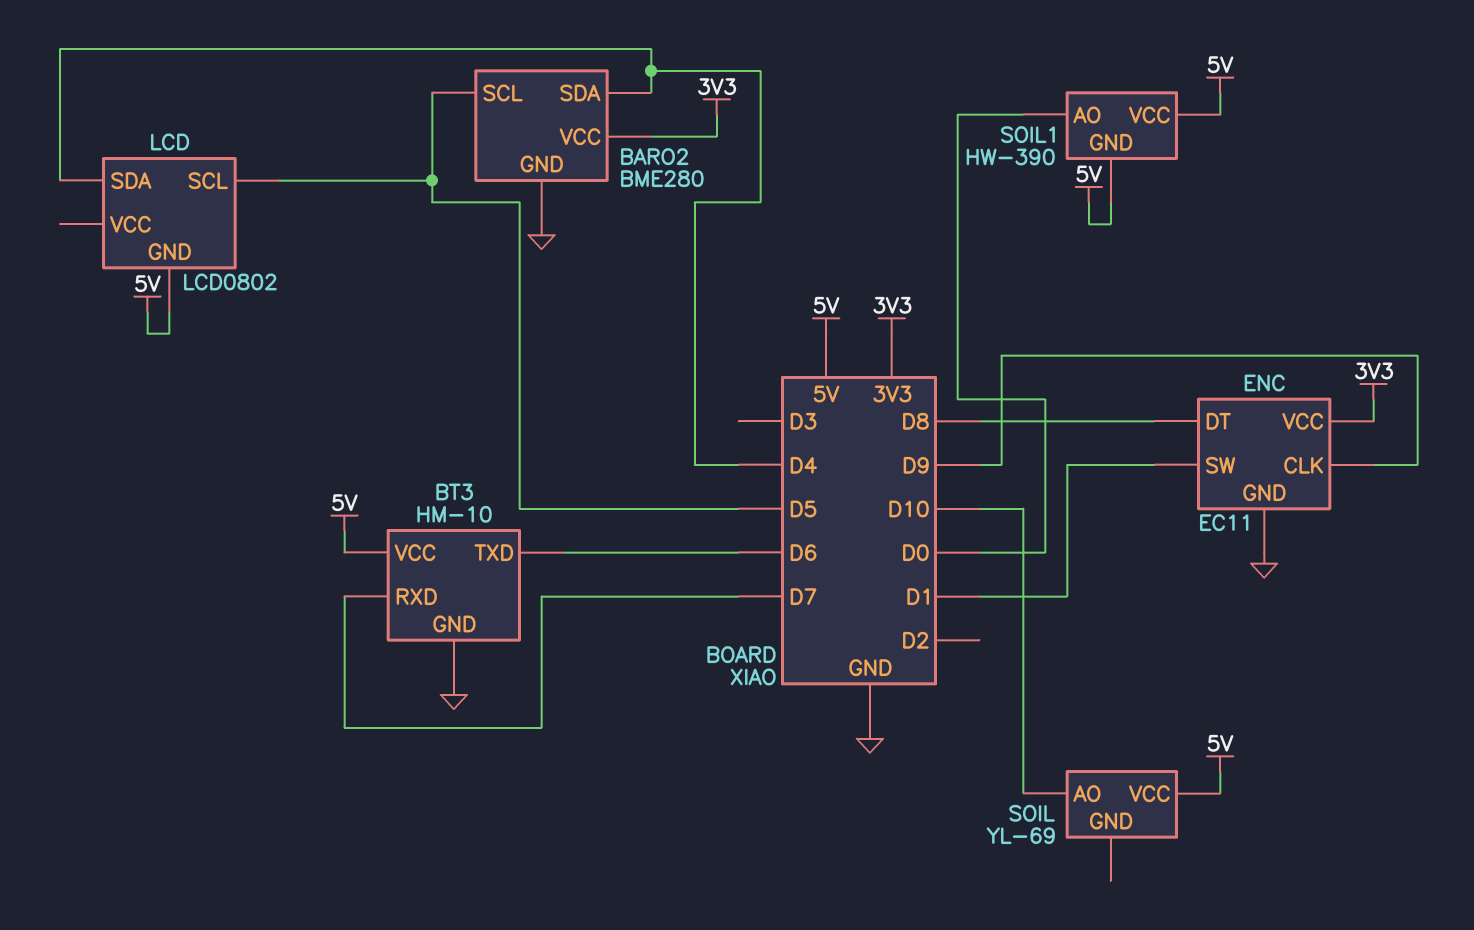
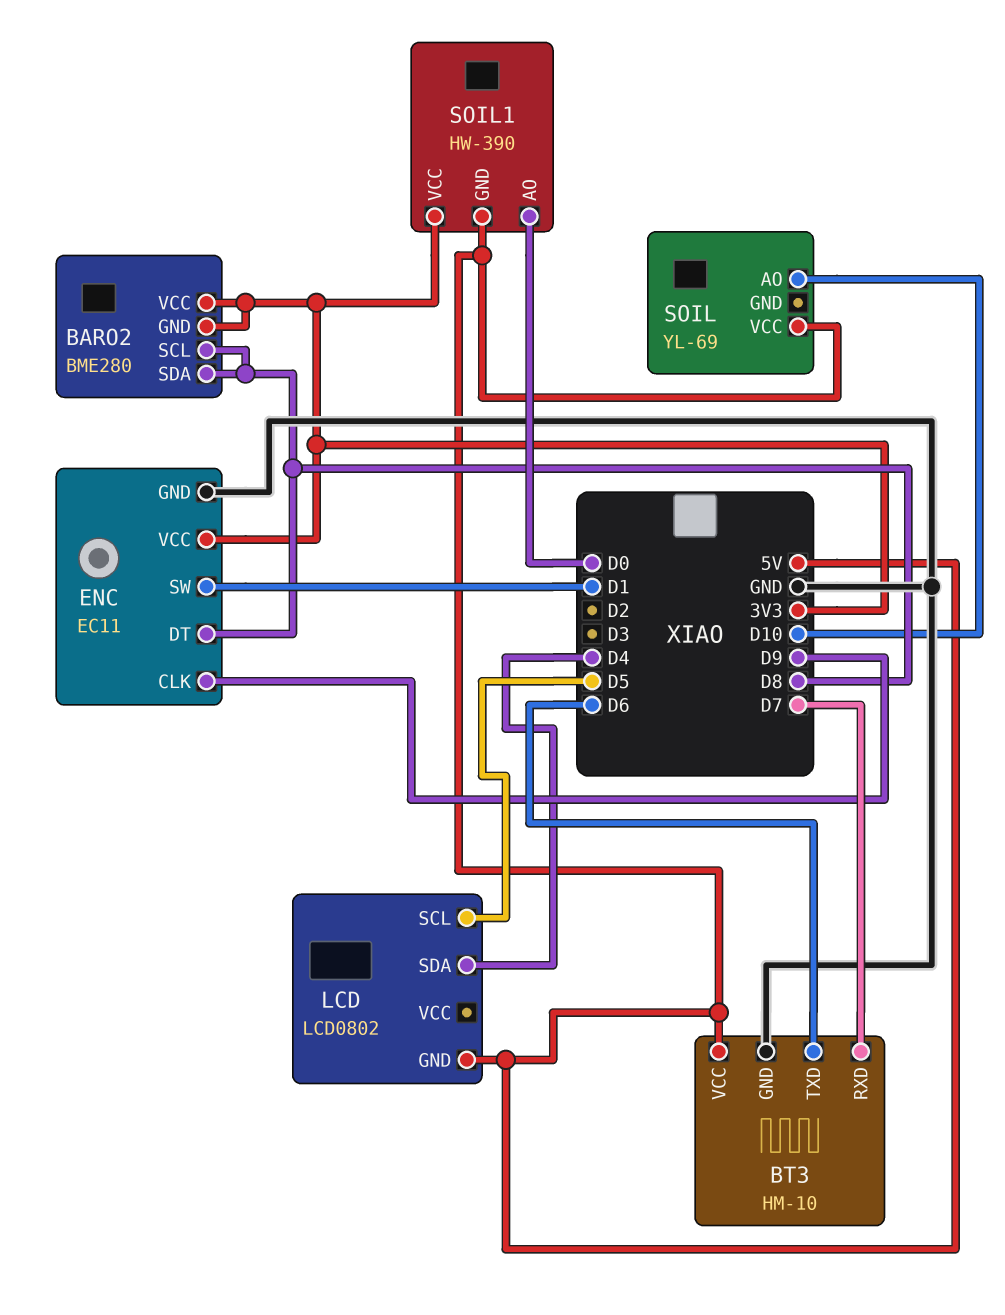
BARO2 pin GND: GND -> 3V3
BARO2 pin SCL: D5 -> D8
BARO2 pin SDA: D4 -> D8
SOIL1 pin VCC: 5V -> 3V3

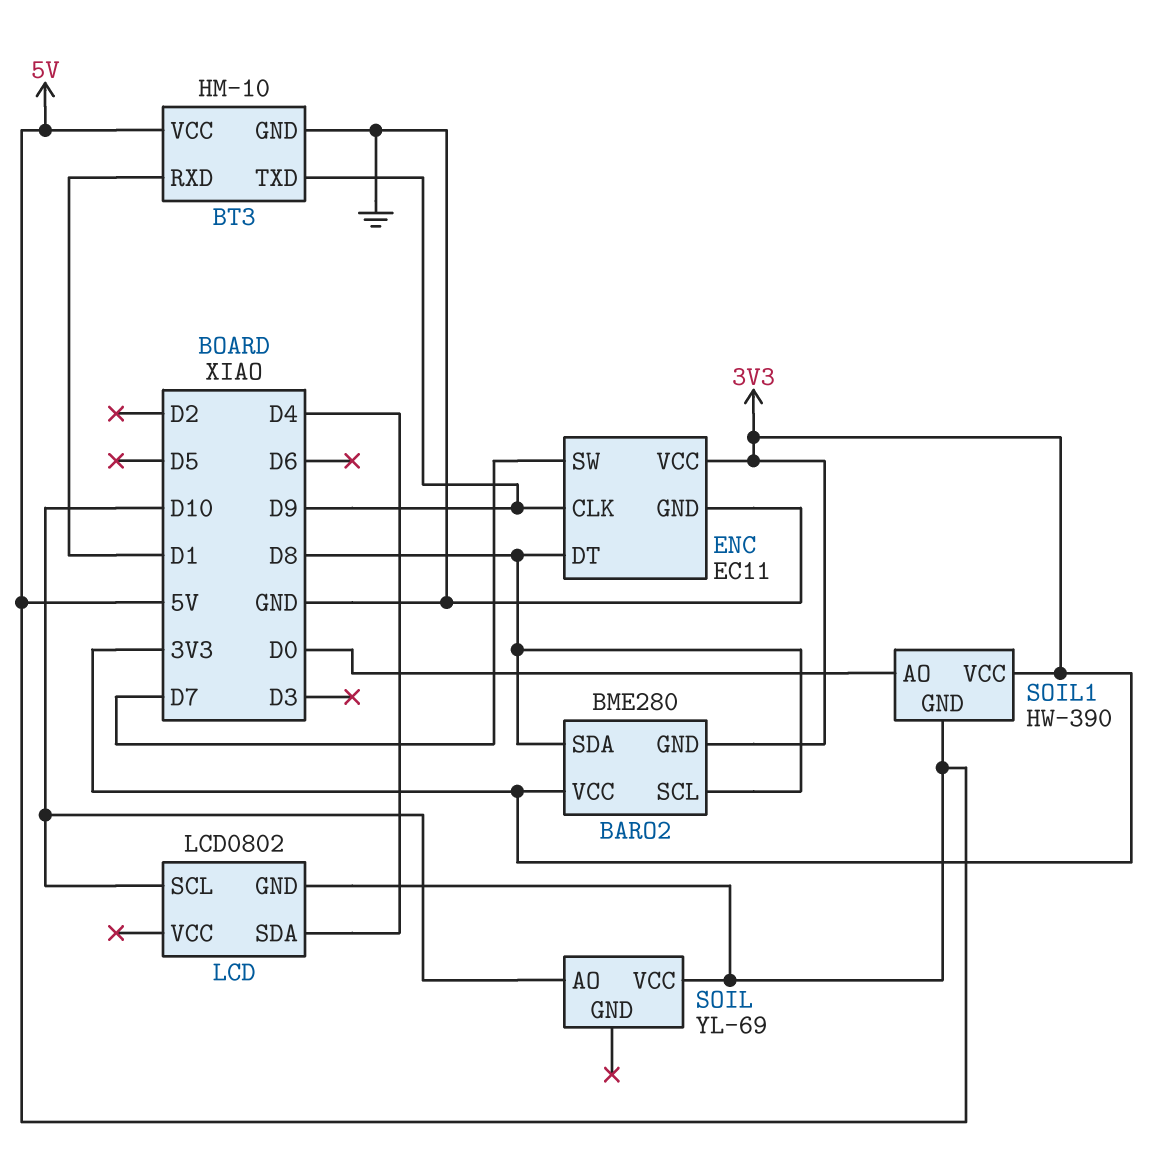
BT3 pin RXD: D7 -> D1
BT3 pin TXD: D6 -> D9
ENC pin SW: D1 -> D7
LCD pin SCL: D5 -> D10

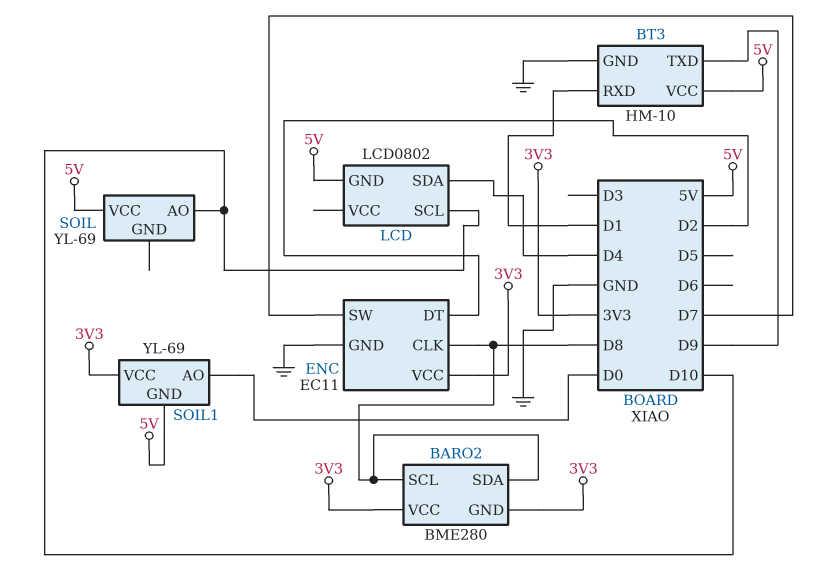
ENC pin CLK: D9 -> D8
ENC pin DT: D8 -> D2
SOIL1: HW-390 -> YL-69

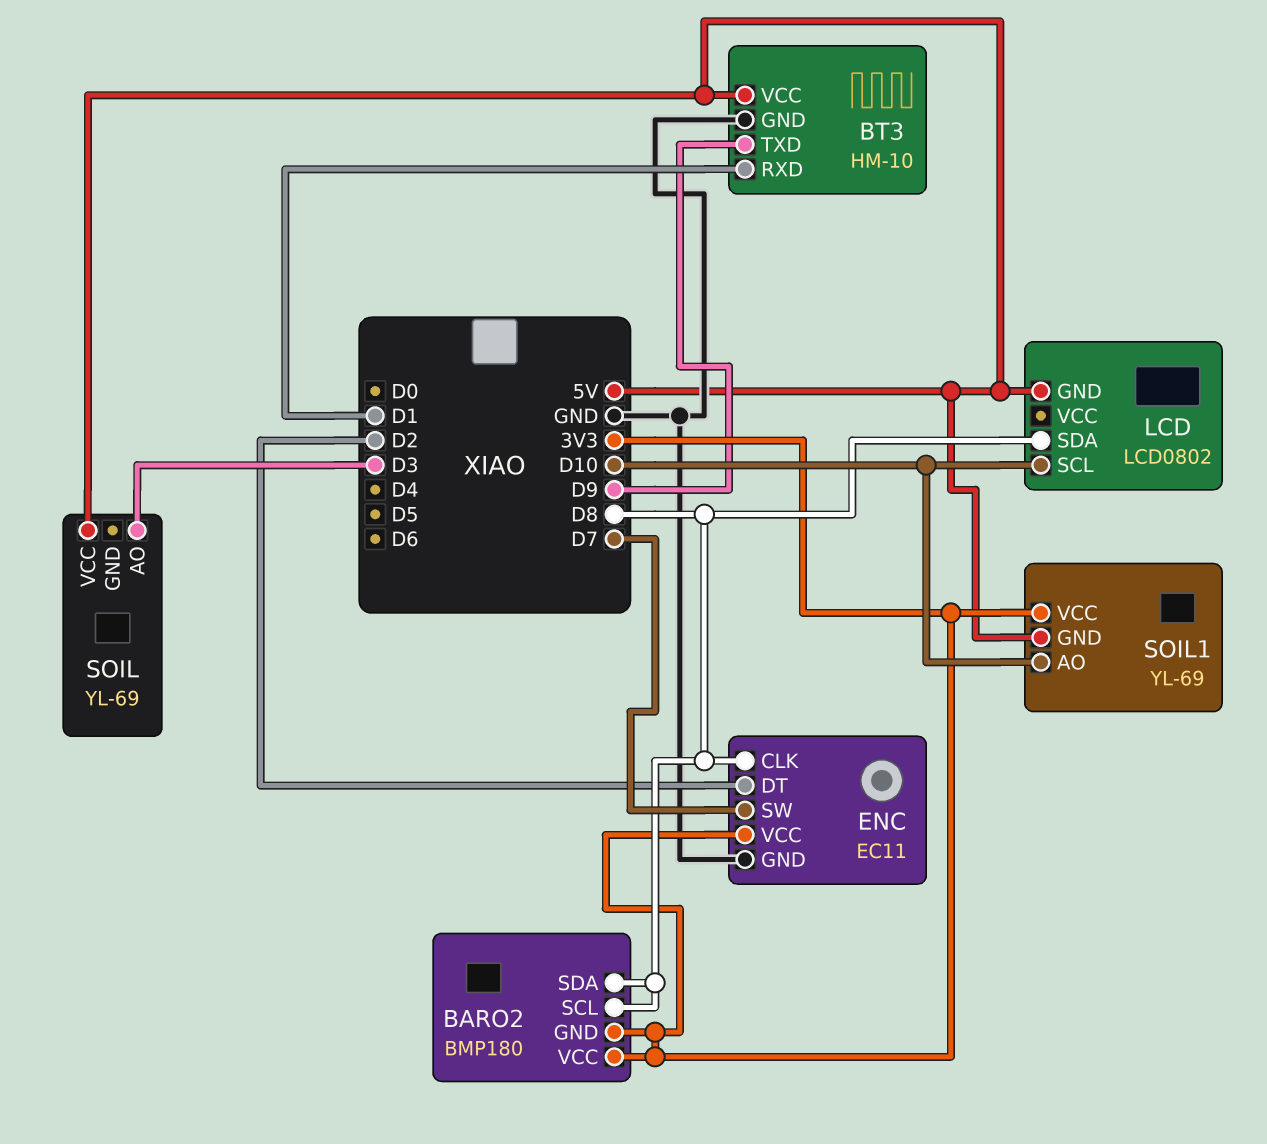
BARO2: BME280 -> BMP180
LCD pin SDA: D4 -> D8
SOIL pin AO: D10 -> D3
SOIL1 pin AO: D0 -> D10

